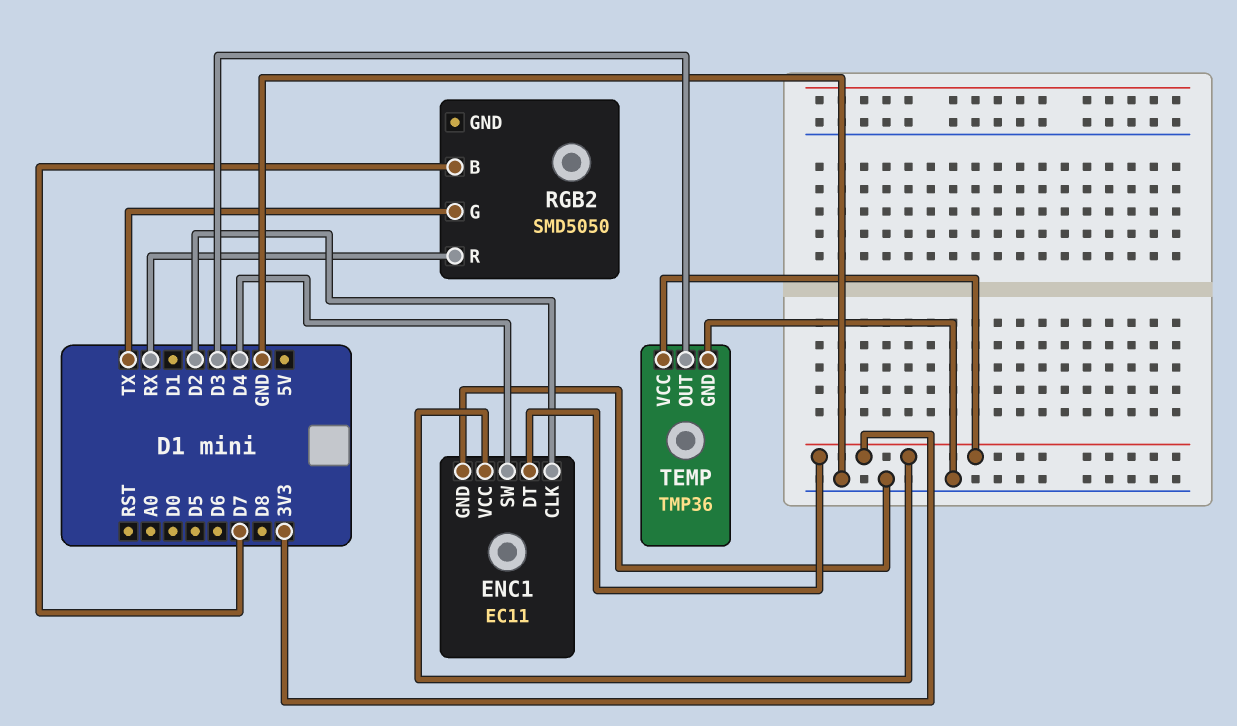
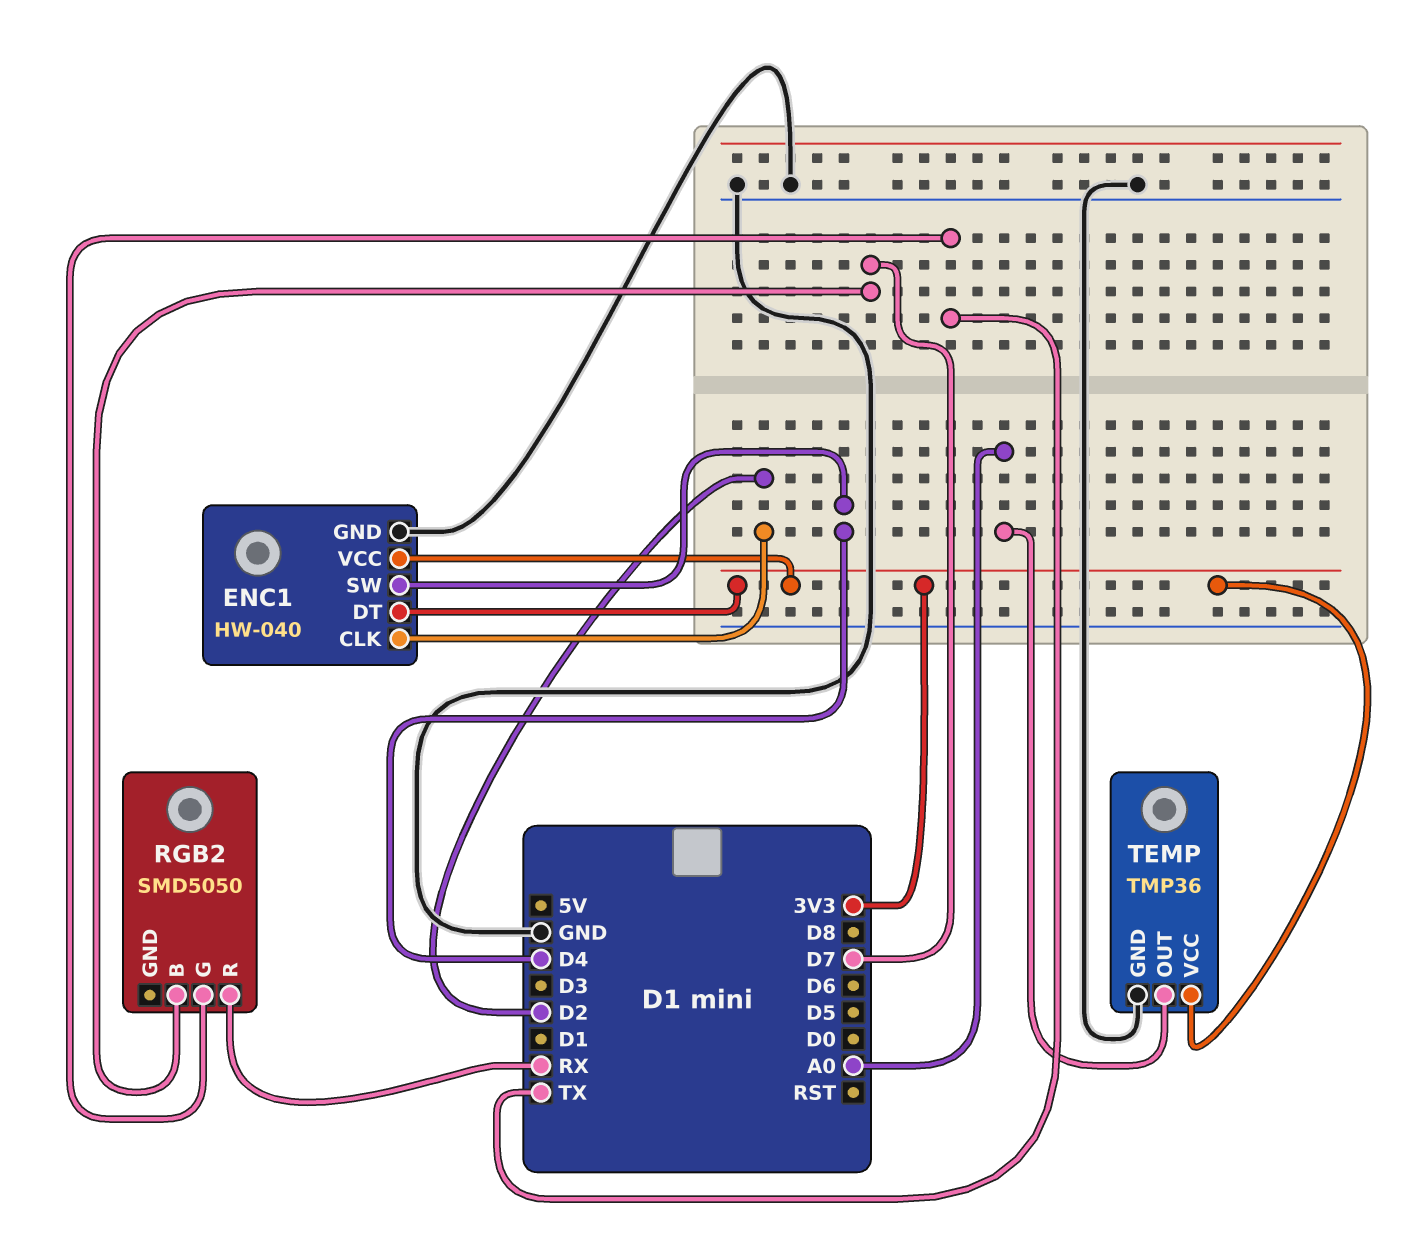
ENC1: EC11 -> HW-040
TEMP pin OUT: D3 -> A0

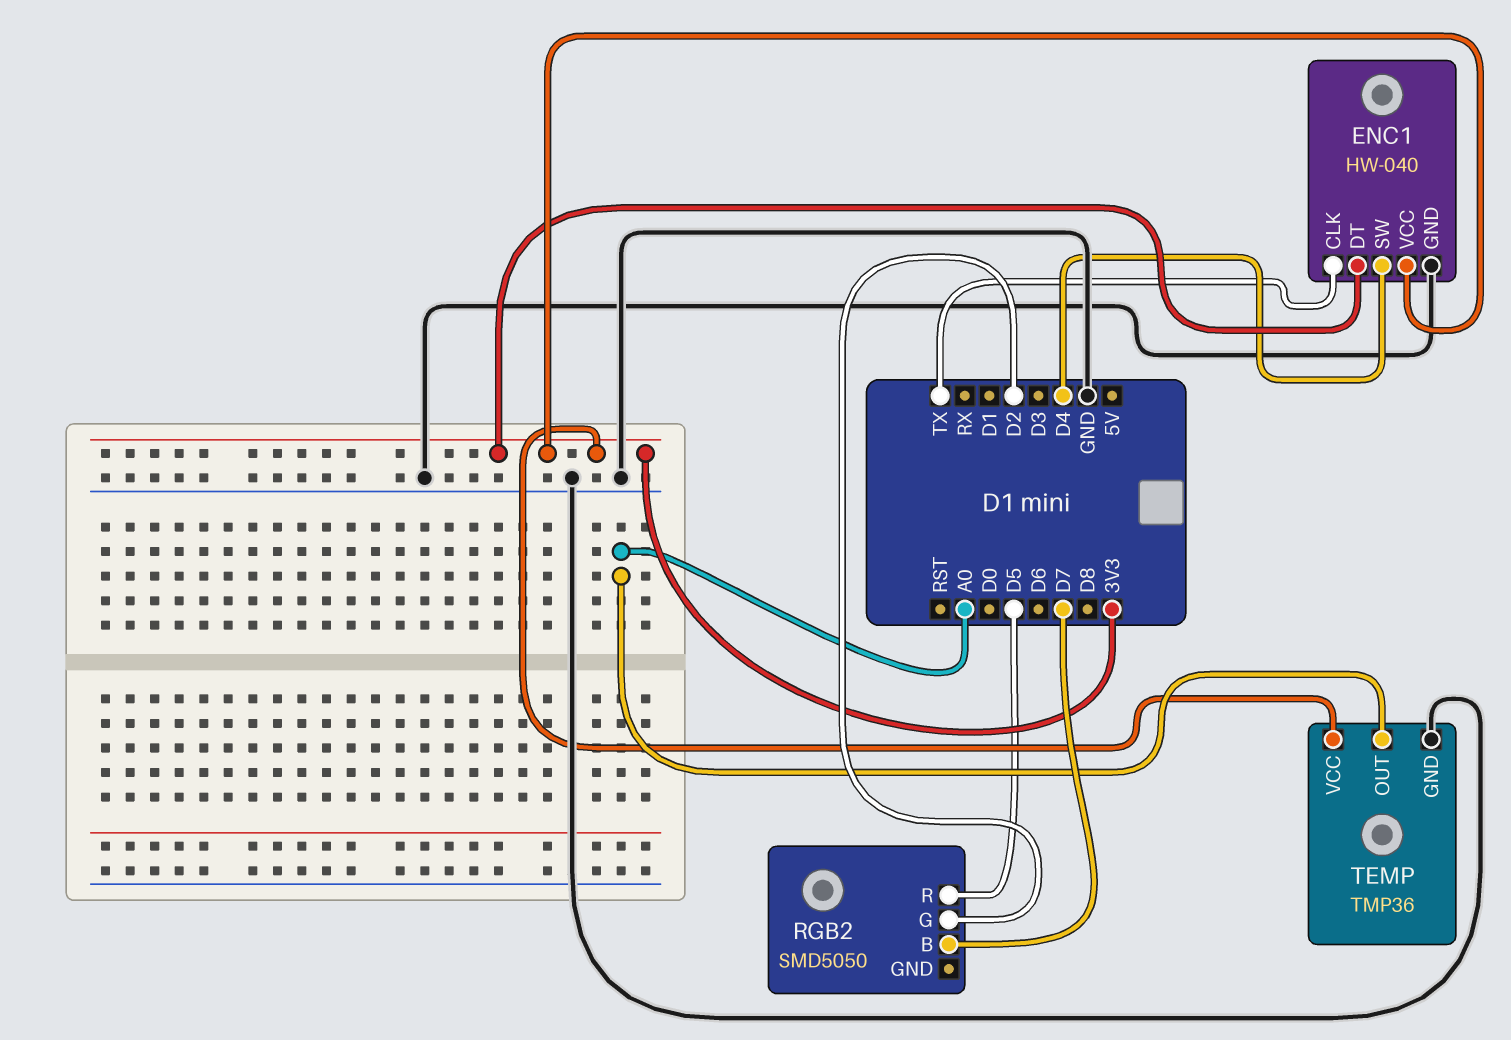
ENC1 pin CLK: D2 -> TX
RGB2 pin G: TX -> D2
RGB2 pin R: RX -> D5

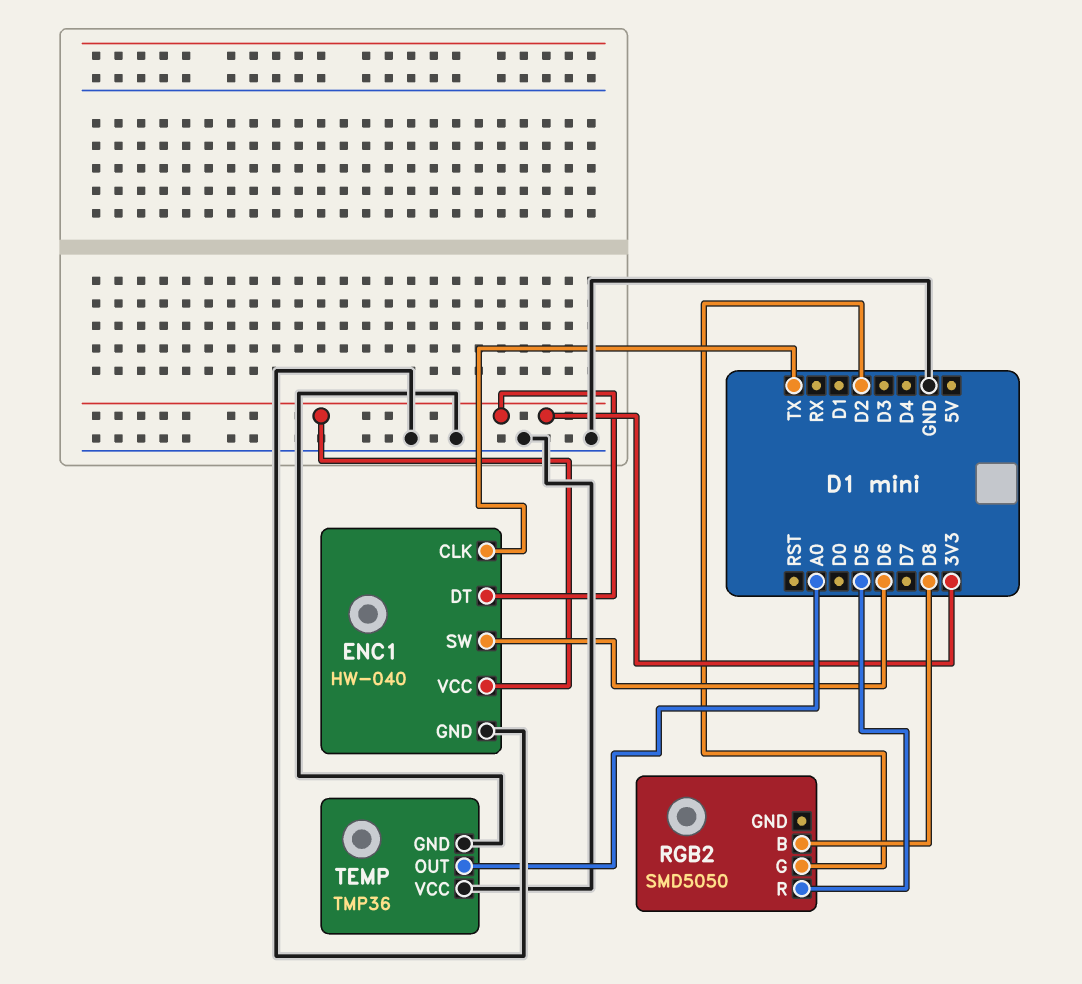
ENC1 pin SW: D4 -> D6
RGB2 pin B: D7 -> D8
TEMP pin VCC: 3V3 -> GND

